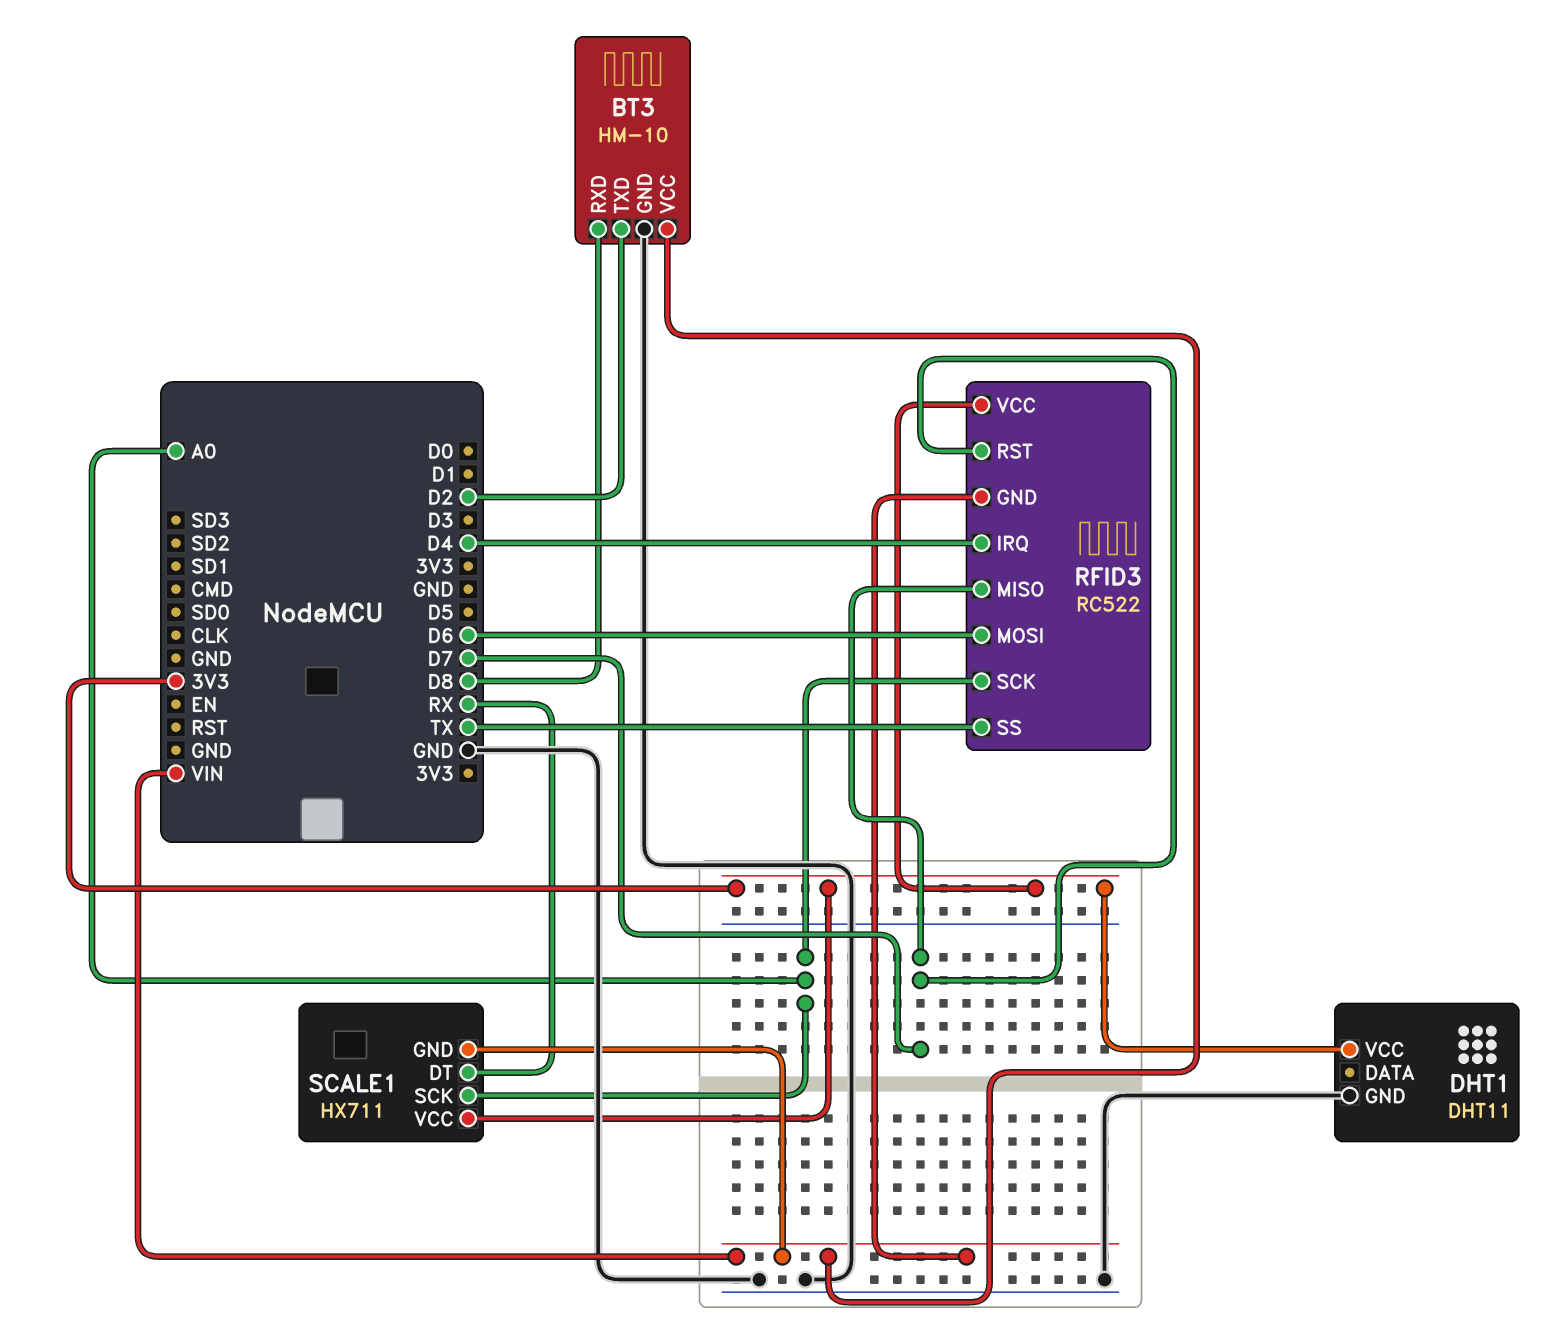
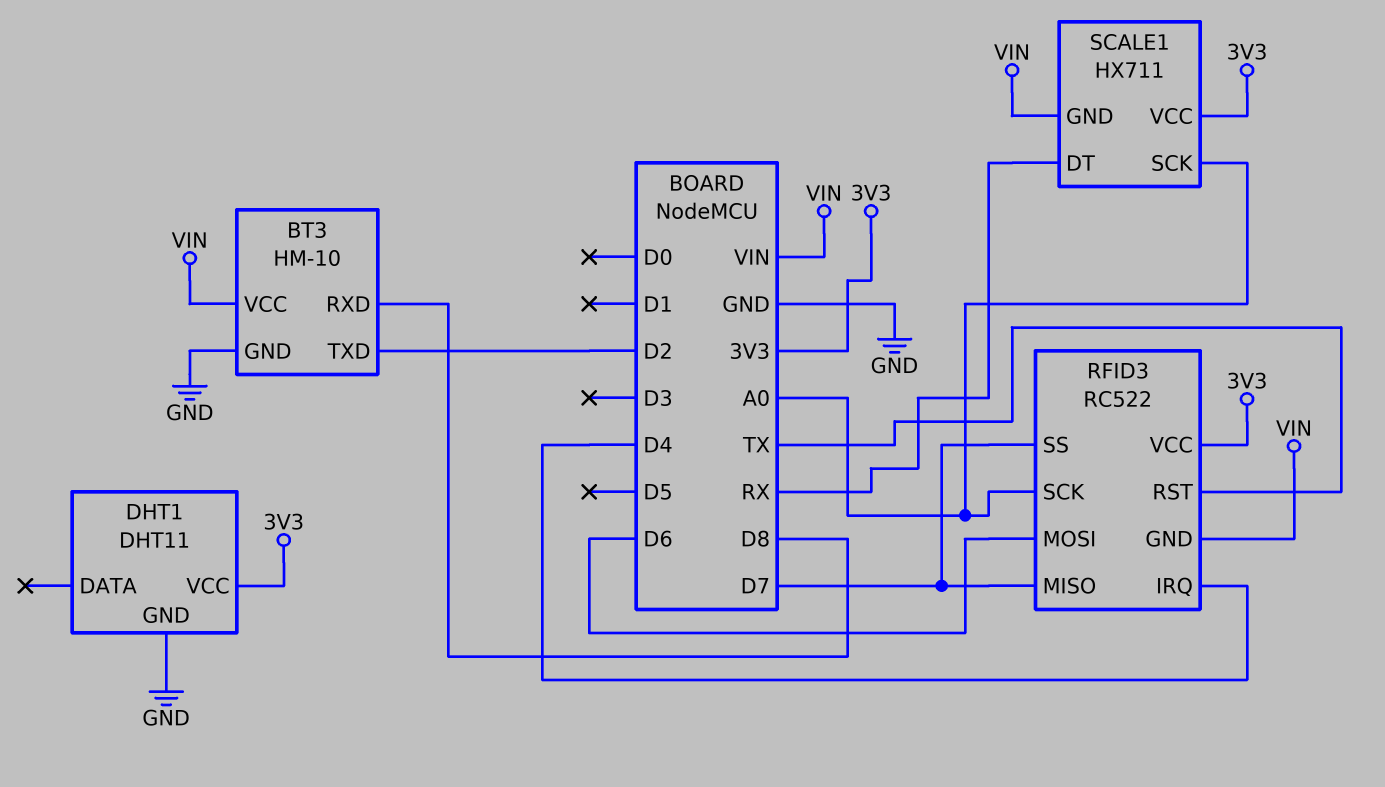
RFID3 pin RST: D7 -> TX
RFID3 pin SS: TX -> D7

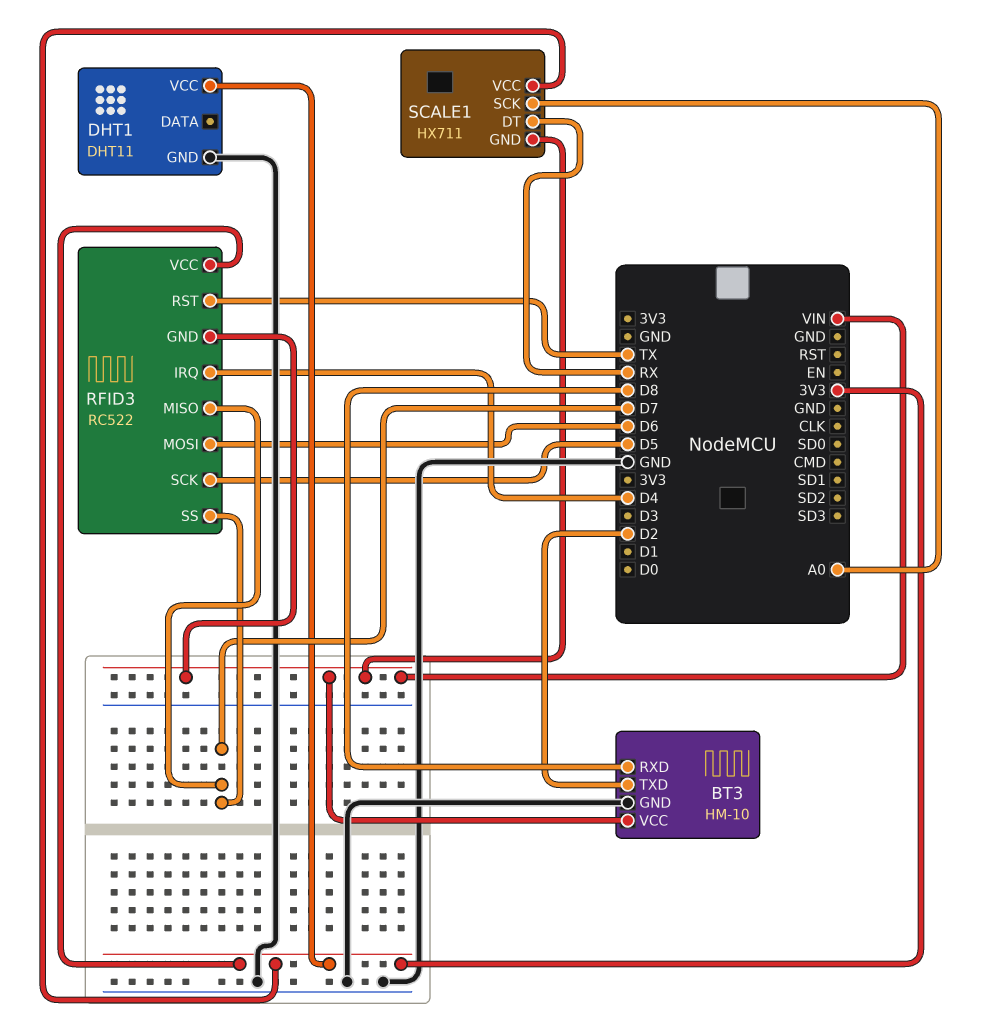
RFID3 pin SCK: A0 -> D5

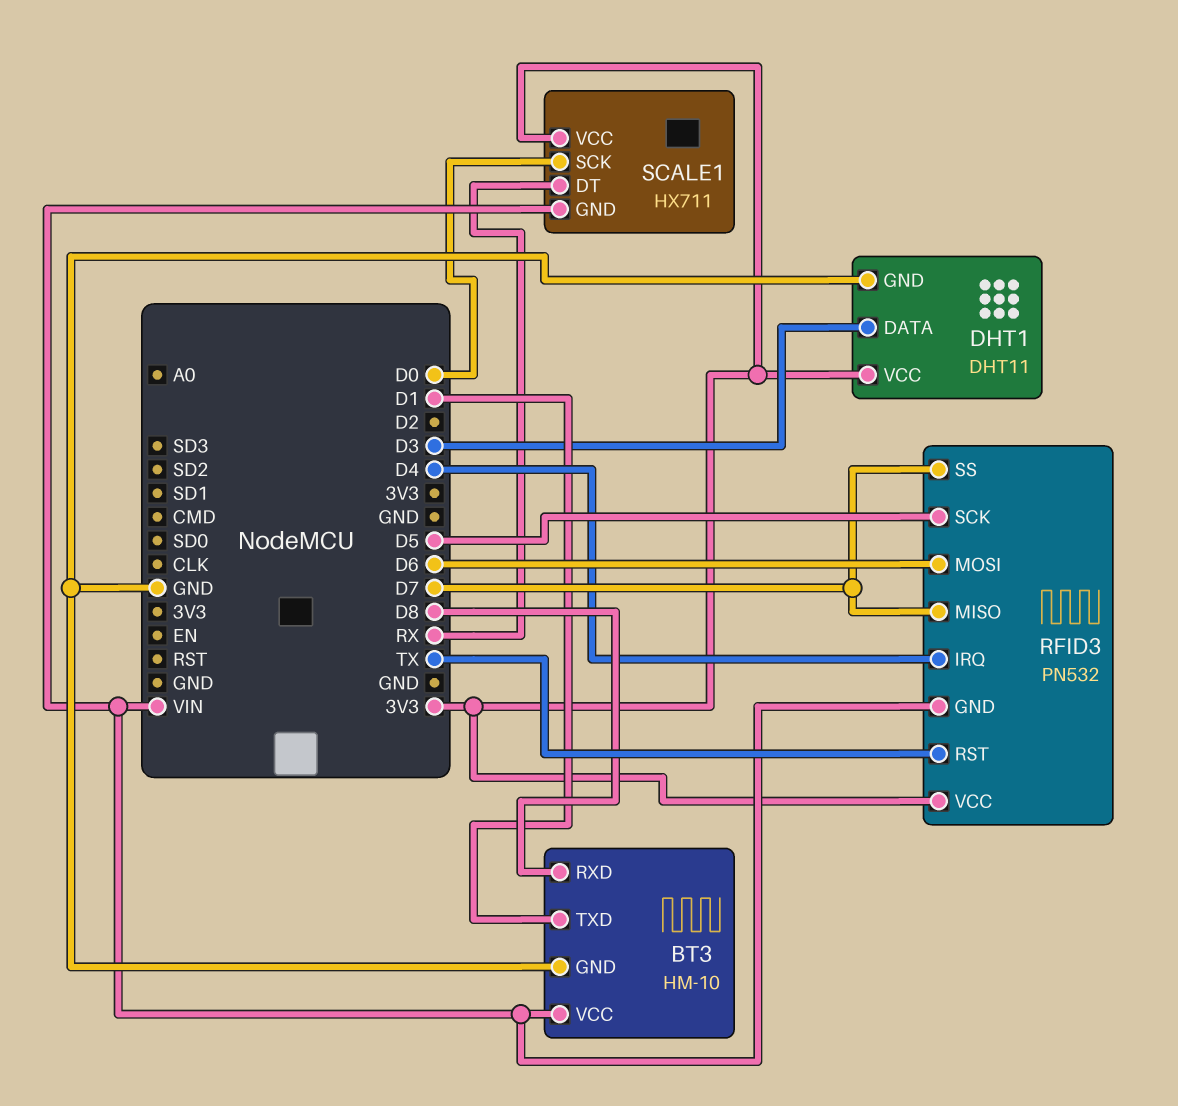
BT3 pin TXD: D2 -> D1
DHT1 pin DATA: none -> D3
RFID3: RC522 -> PN532
SCALE1 pin SCK: A0 -> D0

